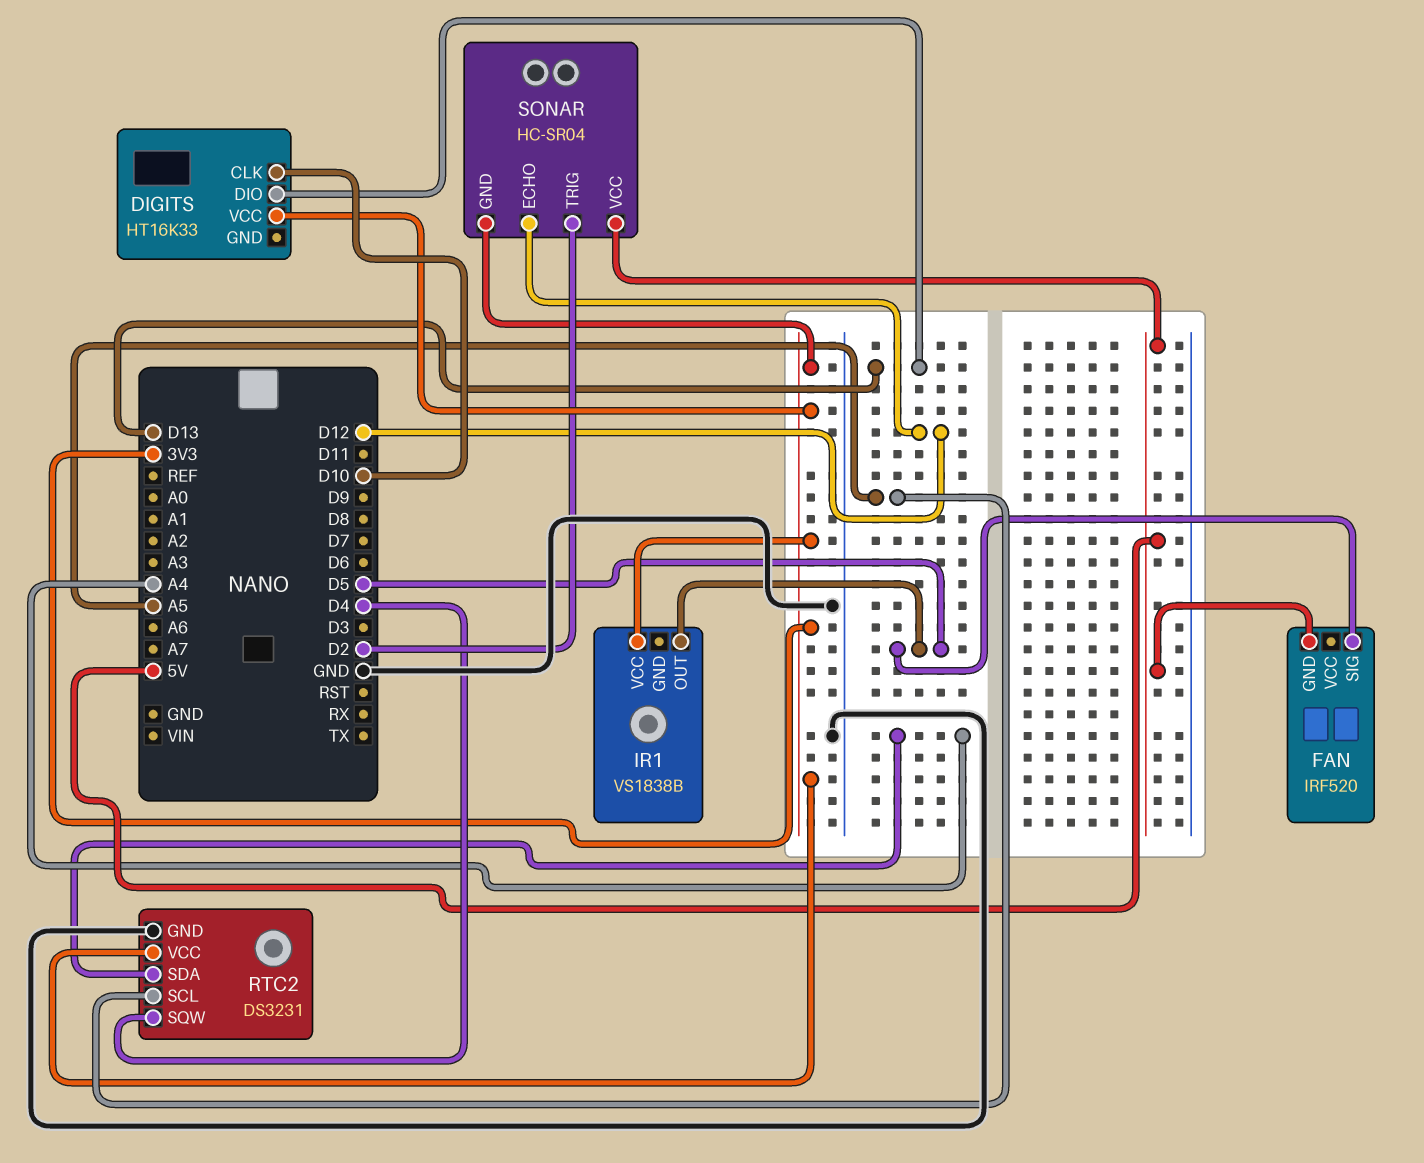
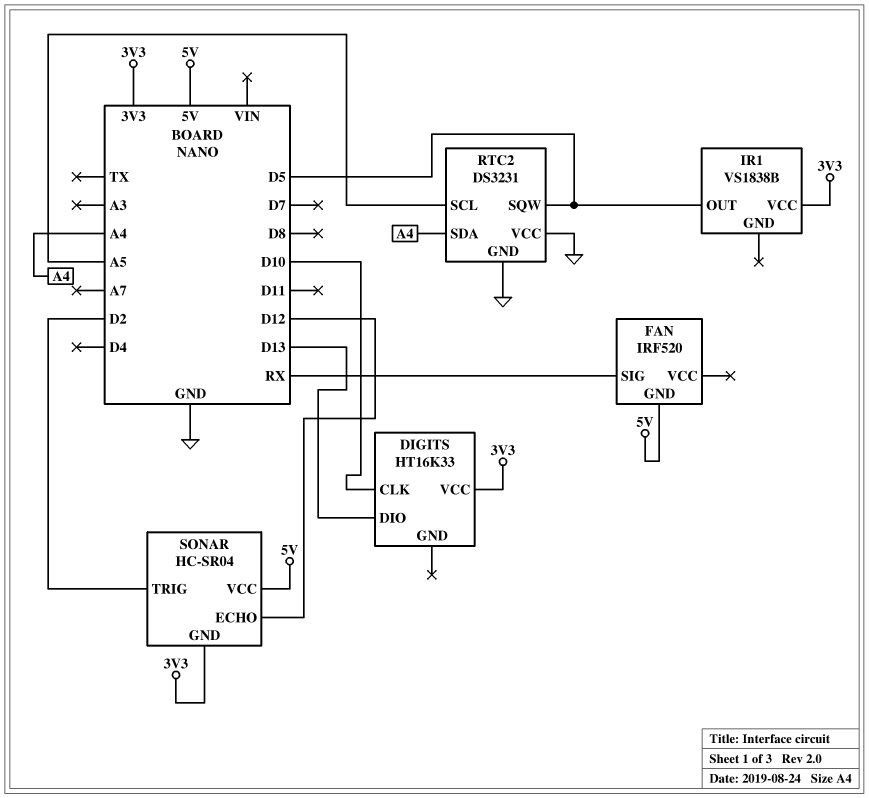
FAN pin SIG: D5 -> RX
RTC2 pin SQW: D4 -> D5
RTC2 pin VCC: 3V3 -> GND

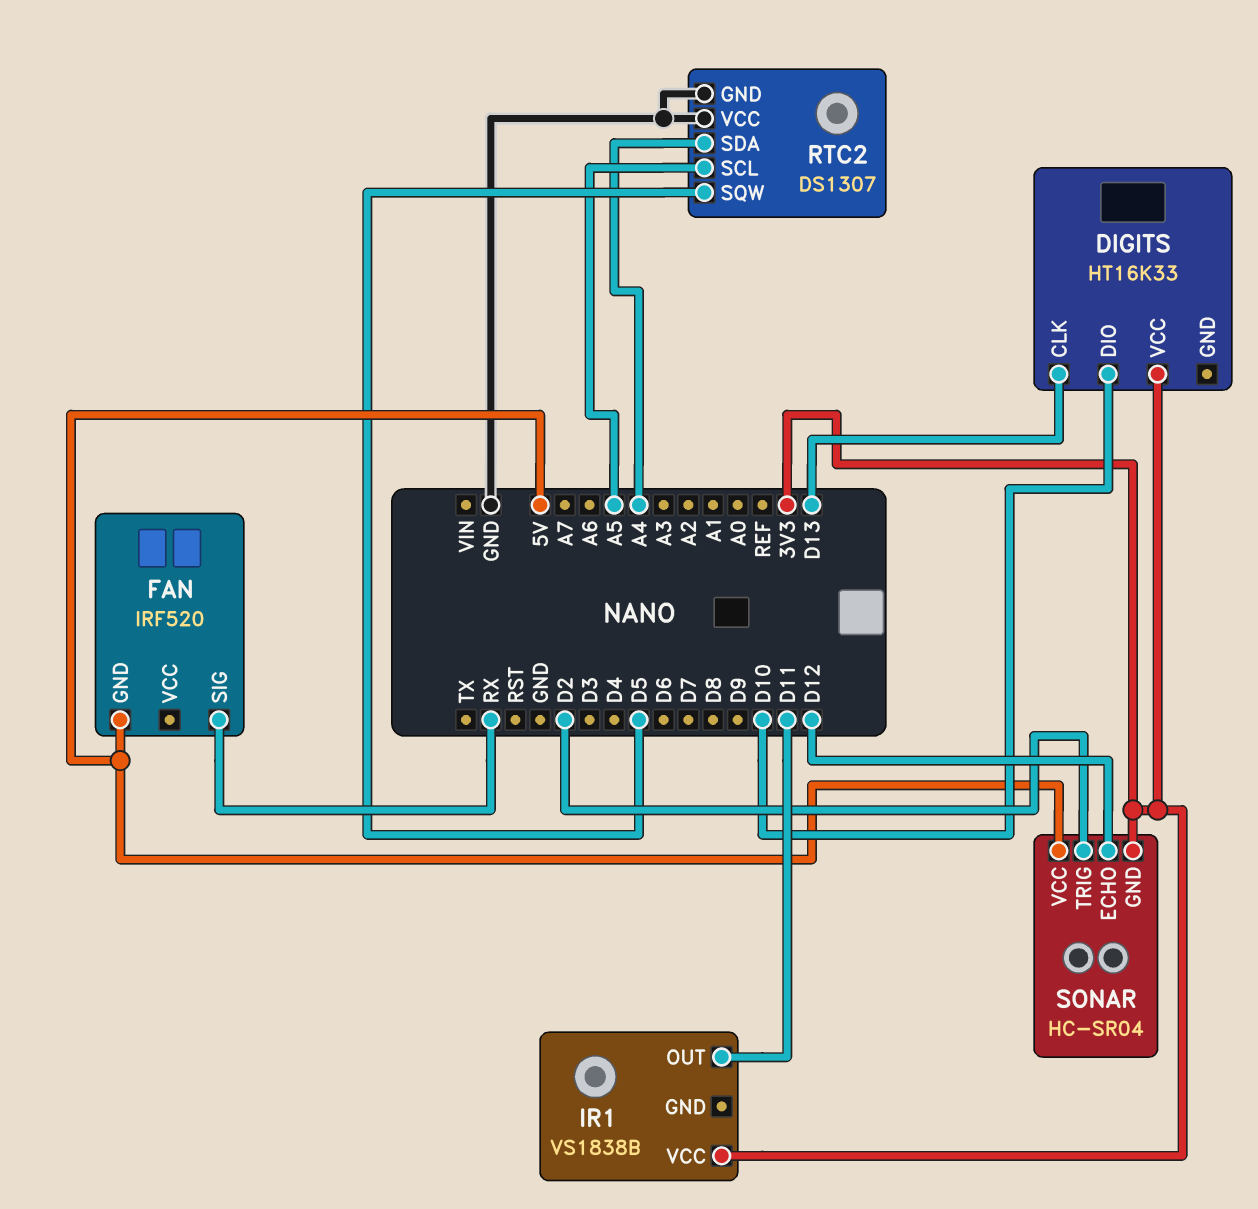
DIGITS pin CLK: D10 -> D13
DIGITS pin DIO: D13 -> D10
IR1 pin OUT: D5 -> D11
RTC2: DS3231 -> DS1307

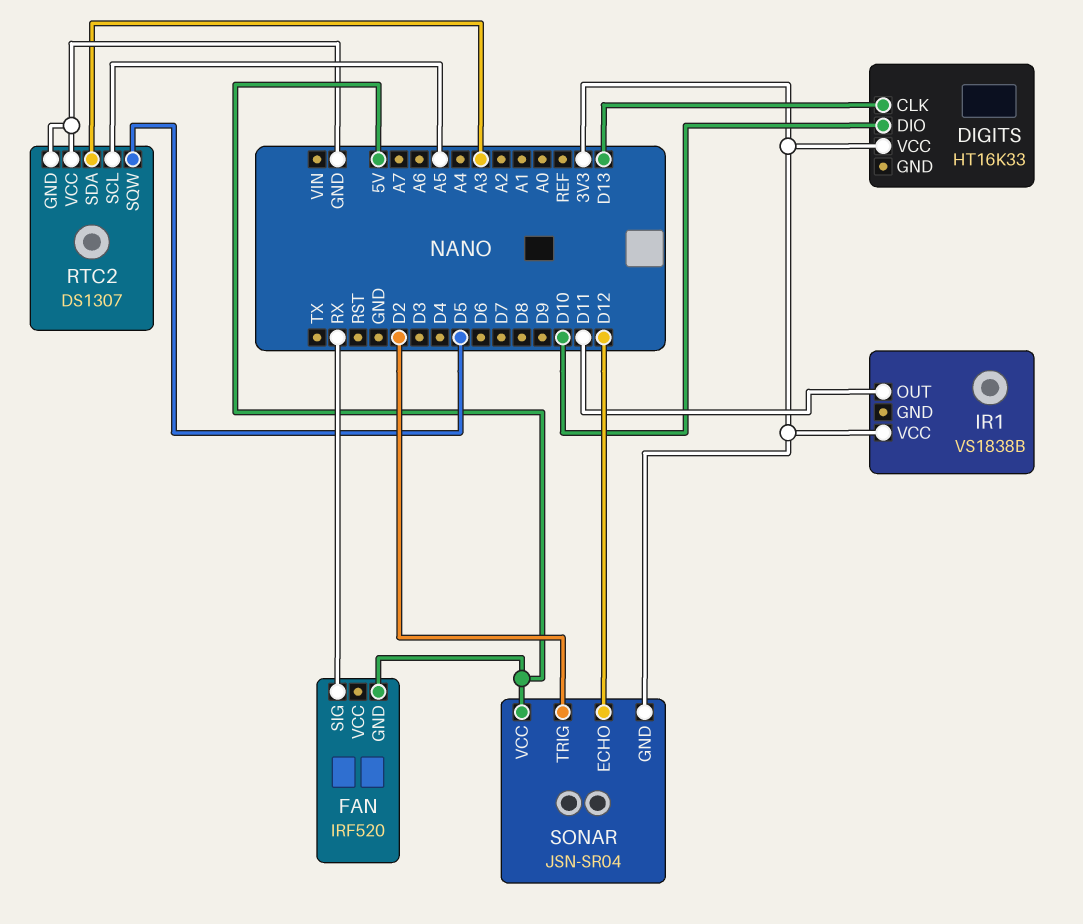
RTC2 pin SDA: A4 -> A3
SONAR: HC-SR04 -> JSN-SR04

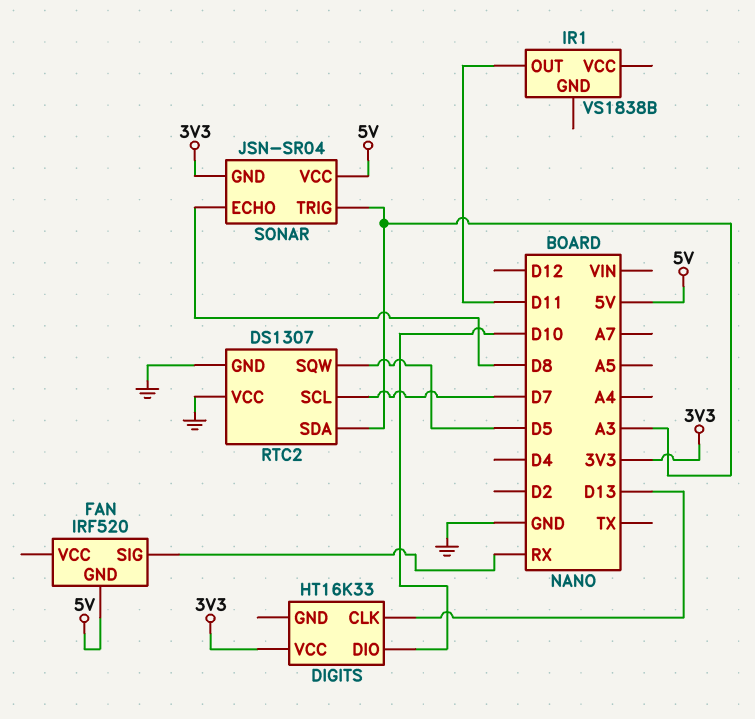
IR1 pin VCC: 3V3 -> none
RTC2 pin SCL: A5 -> D7
SONAR pin ECHO: D12 -> D8
SONAR pin TRIG: D2 -> A3

